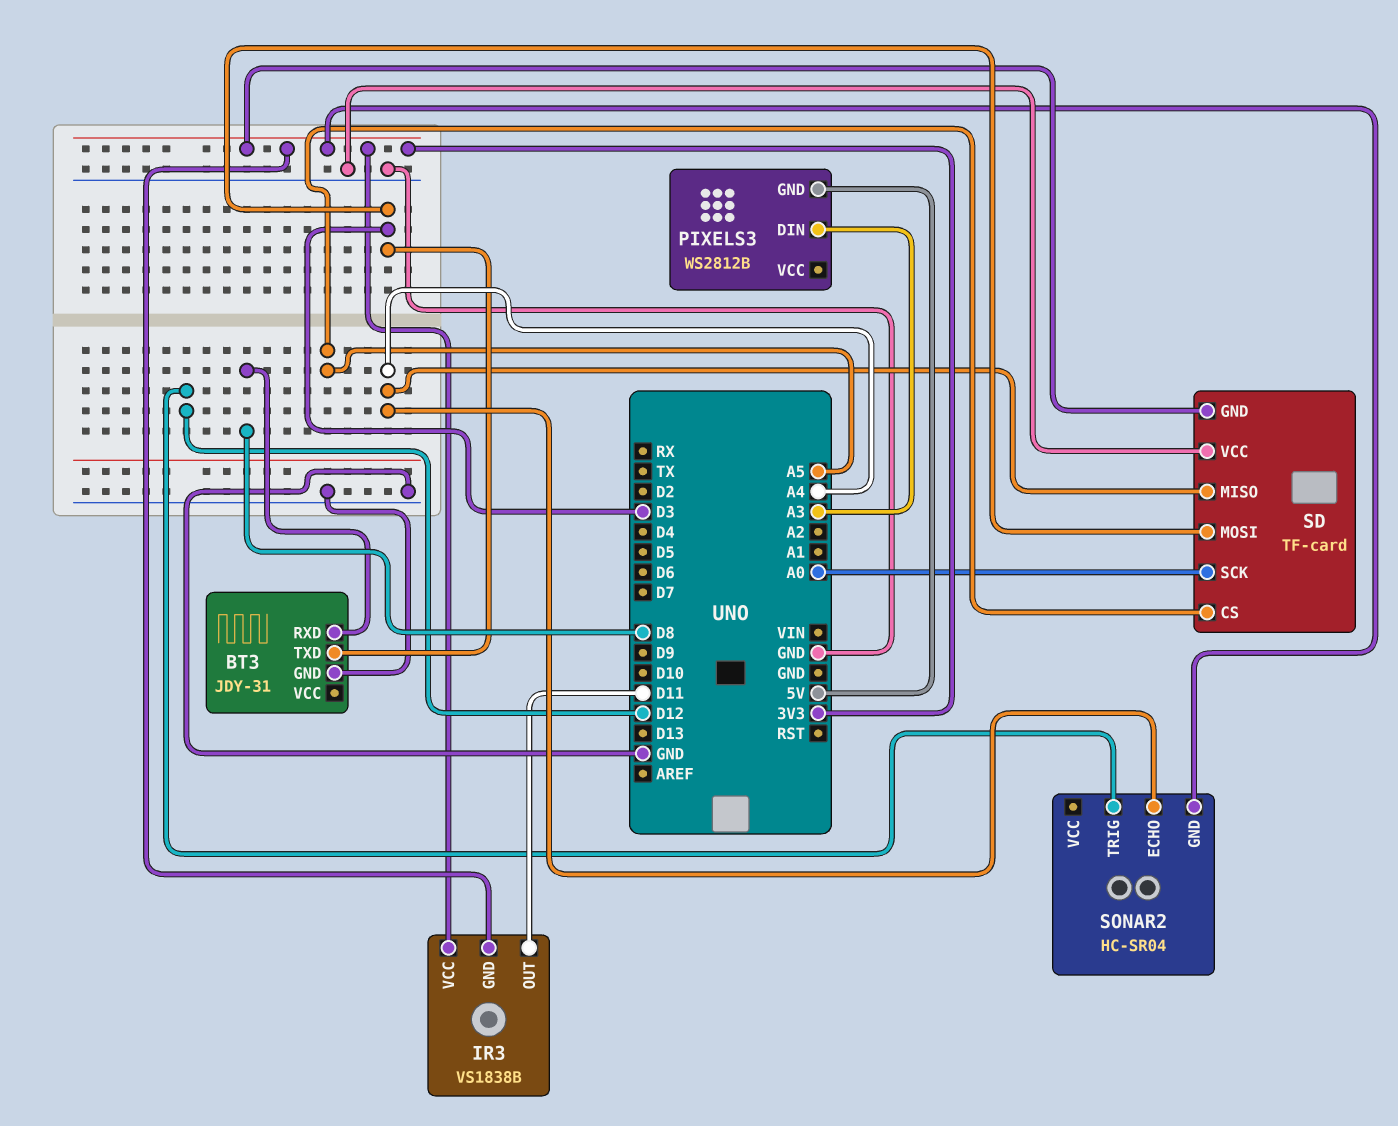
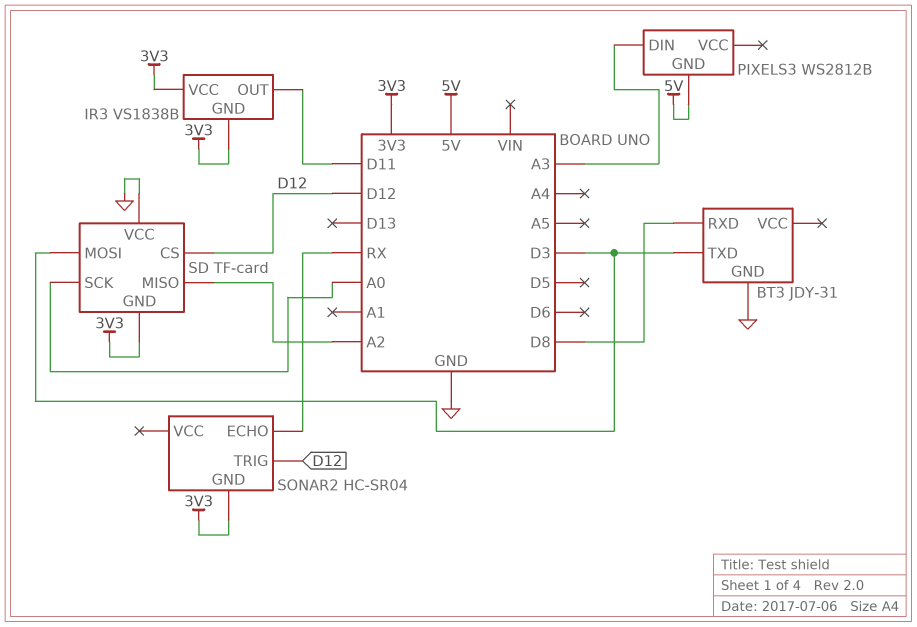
SD pin CS: A5 -> D12
SD pin MISO: A4 -> A2
SONAR2 pin ECHO: A4 -> RX

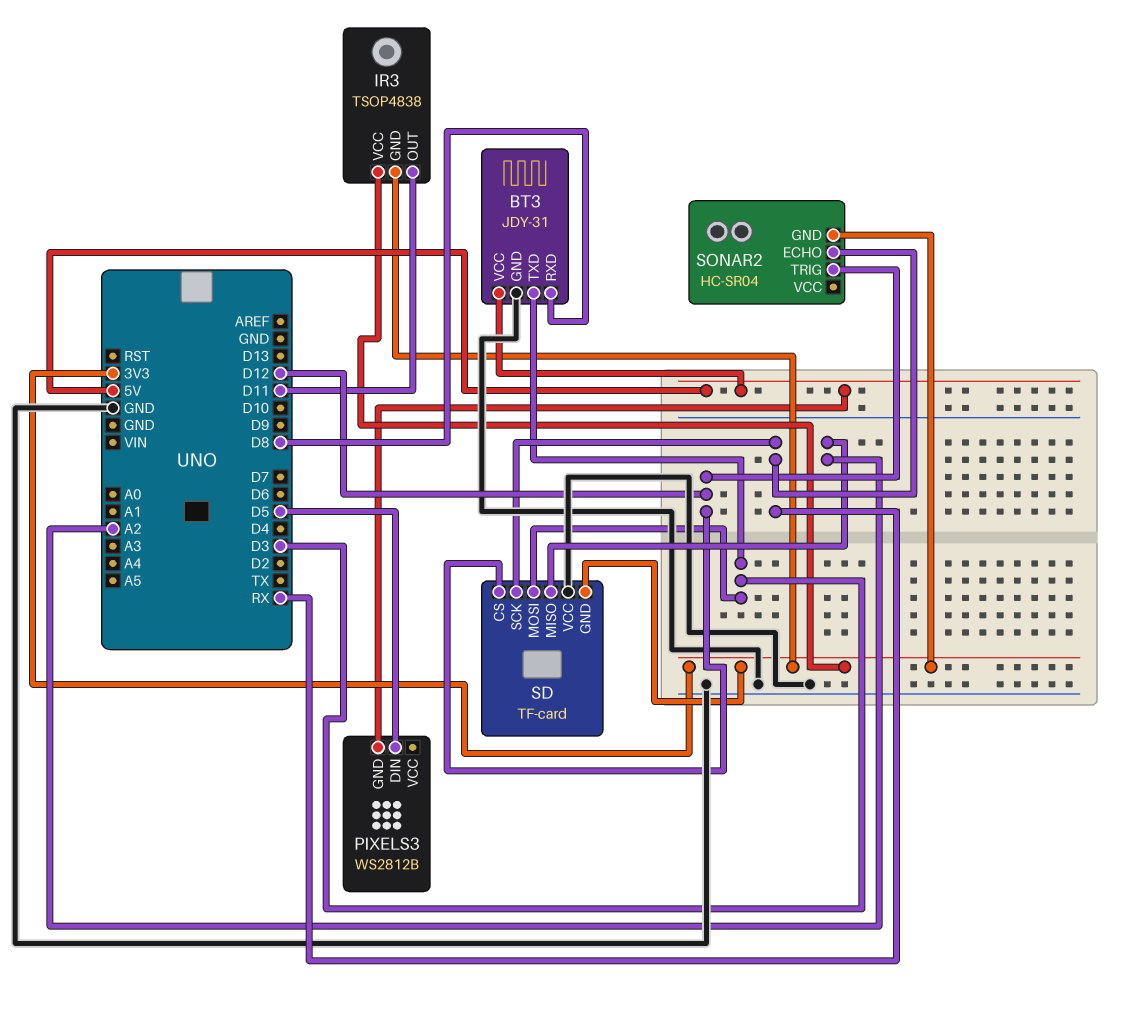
BT3 pin VCC: none -> 5V
IR3: VS1838B -> TSOP4838
PIXELS3 pin DIN: A3 -> D5
SD pin SCK: A0 -> RX

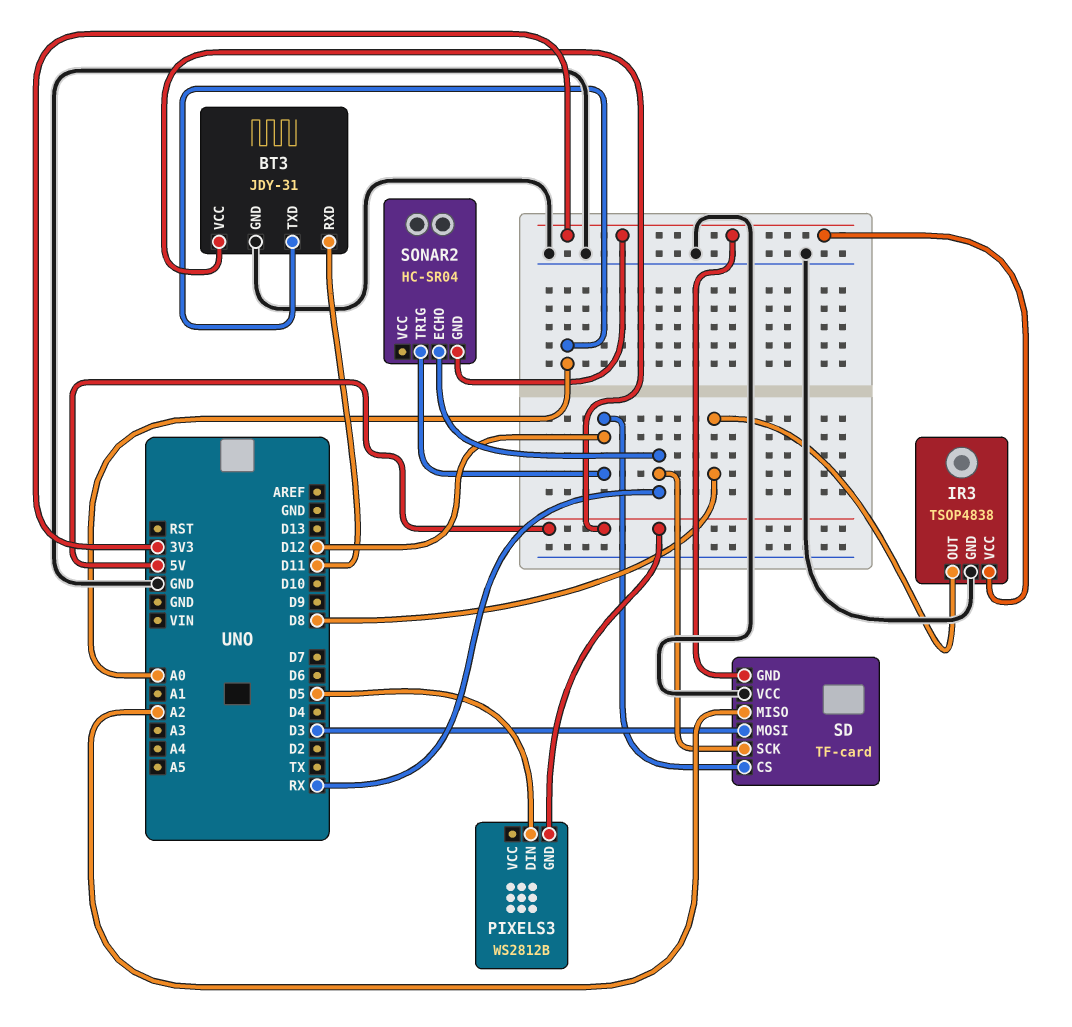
BT3 pin RXD: D8 -> D11
BT3 pin TXD: D3 -> A0
IR3 pin GND: 3V3 -> GND
IR3 pin OUT: D11 -> D8

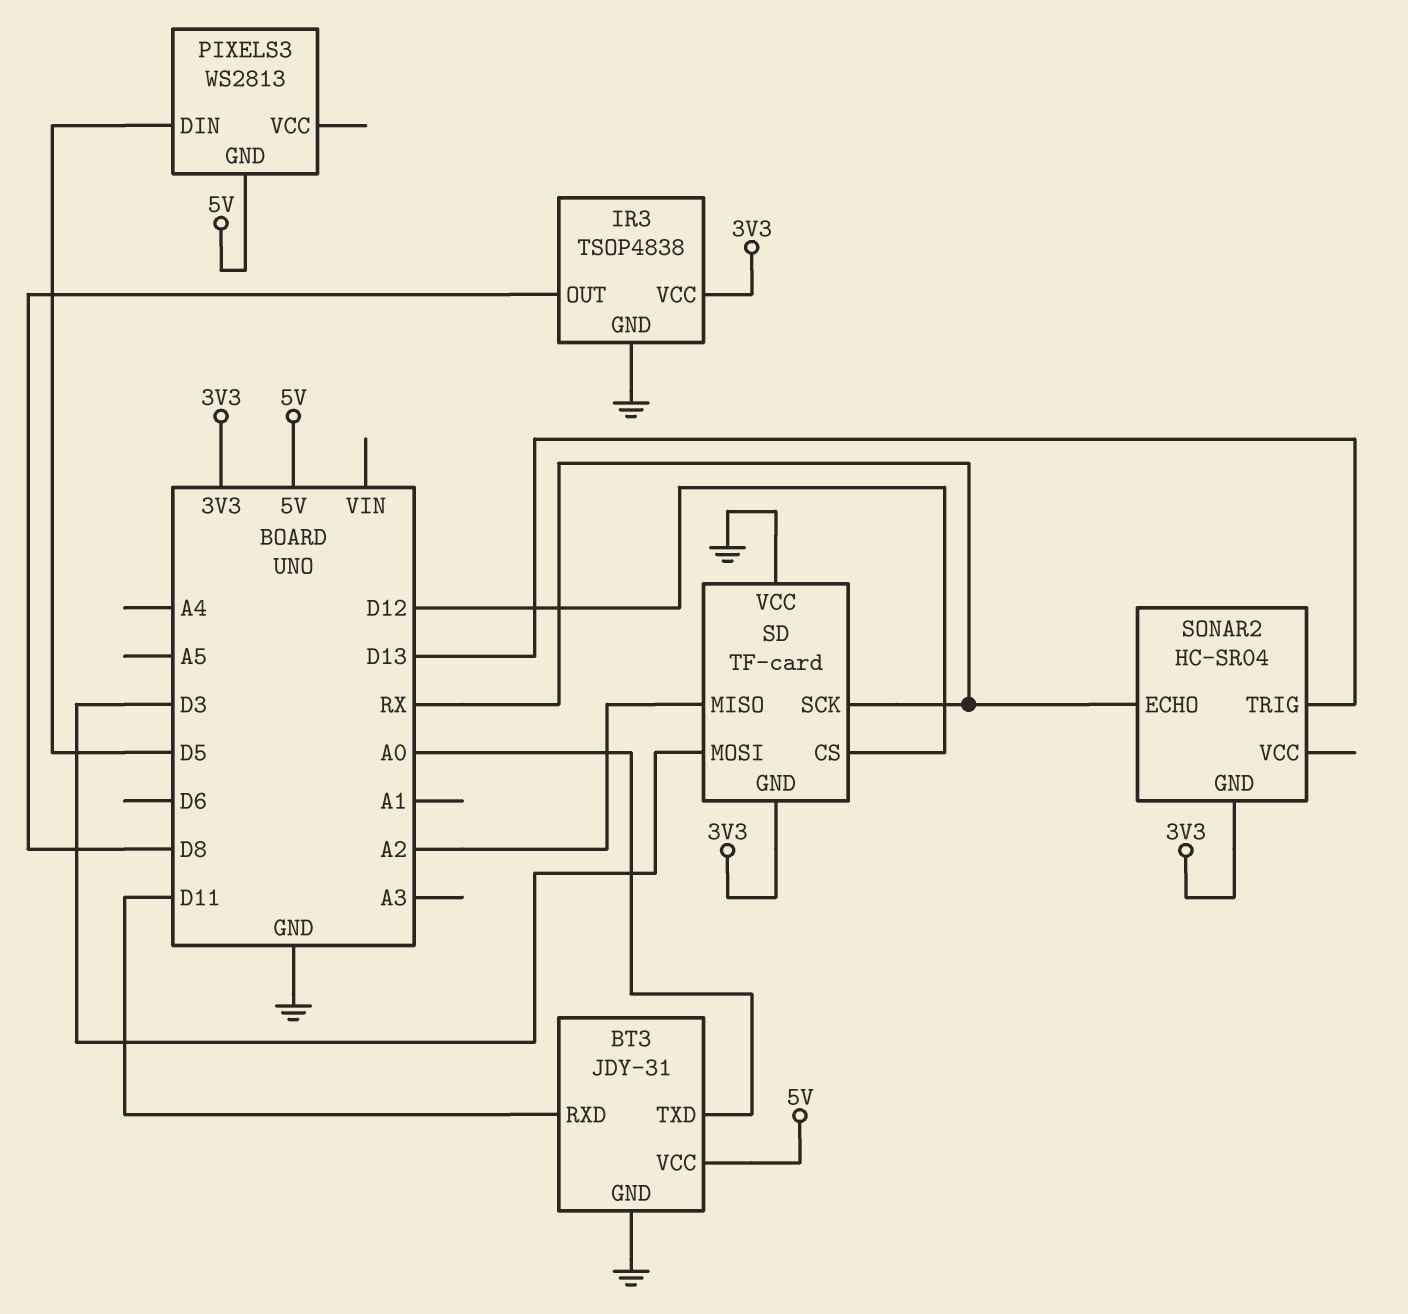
PIXELS3: WS2812B -> WS2813
SONAR2 pin TRIG: D12 -> D13

